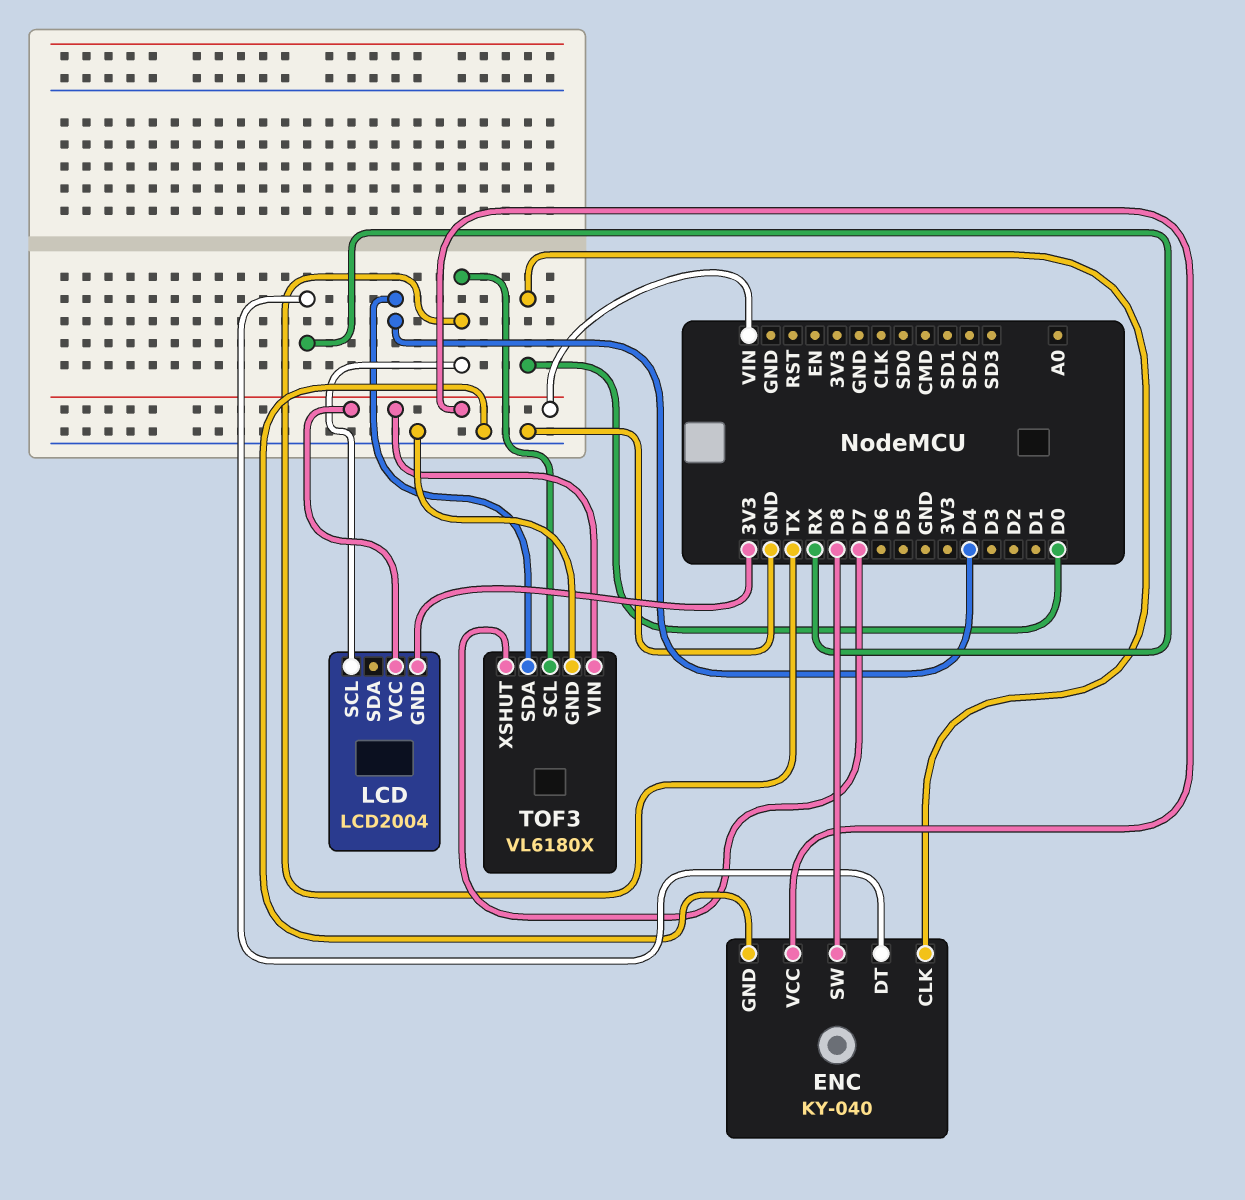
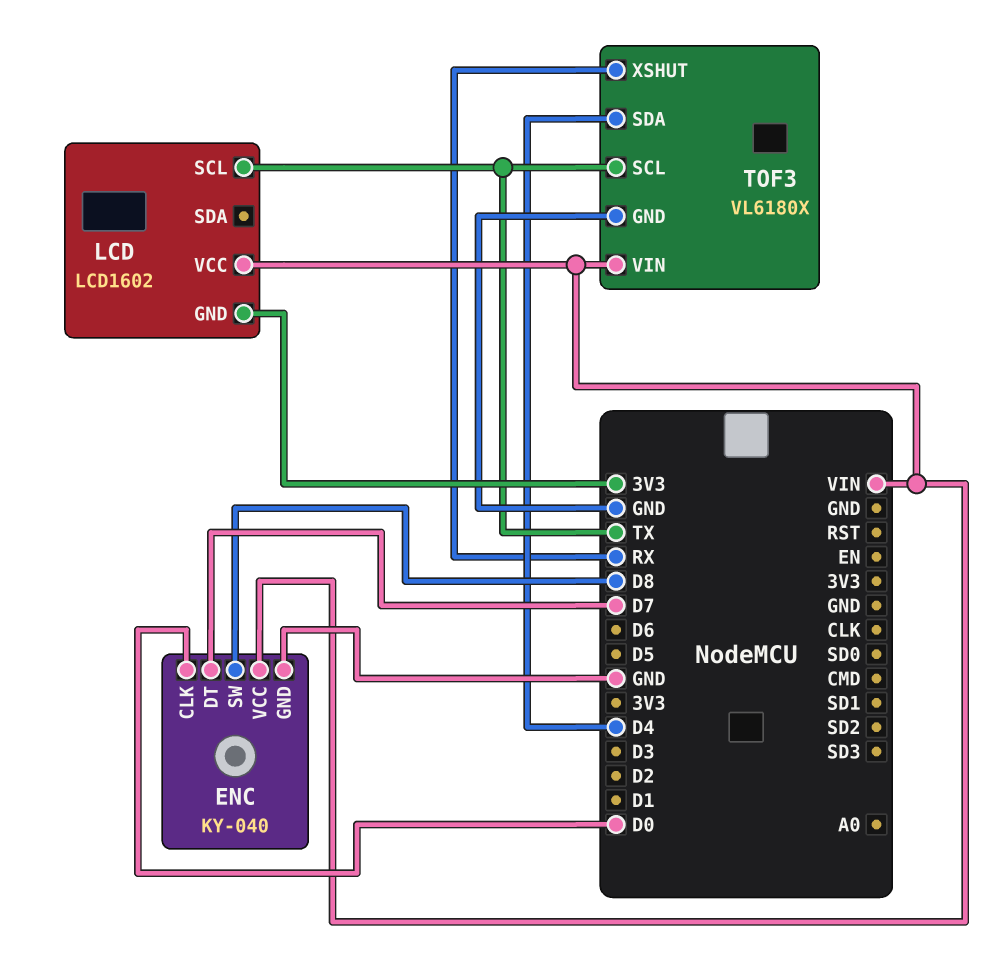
ENC pin DT: RX -> D7
LCD: LCD2004 -> LCD1602
TOF3 pin XSHUT: D7 -> RX

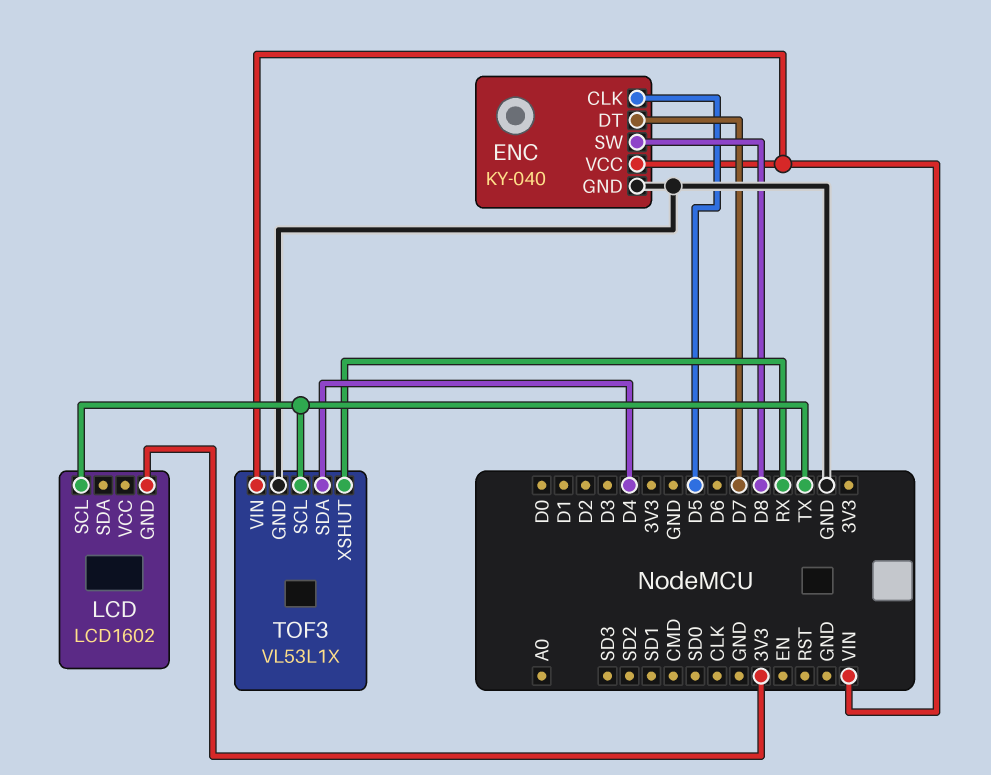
ENC pin CLK: D0 -> D5
LCD pin VCC: VIN -> none
TOF3: VL6180X -> VL53L1X

